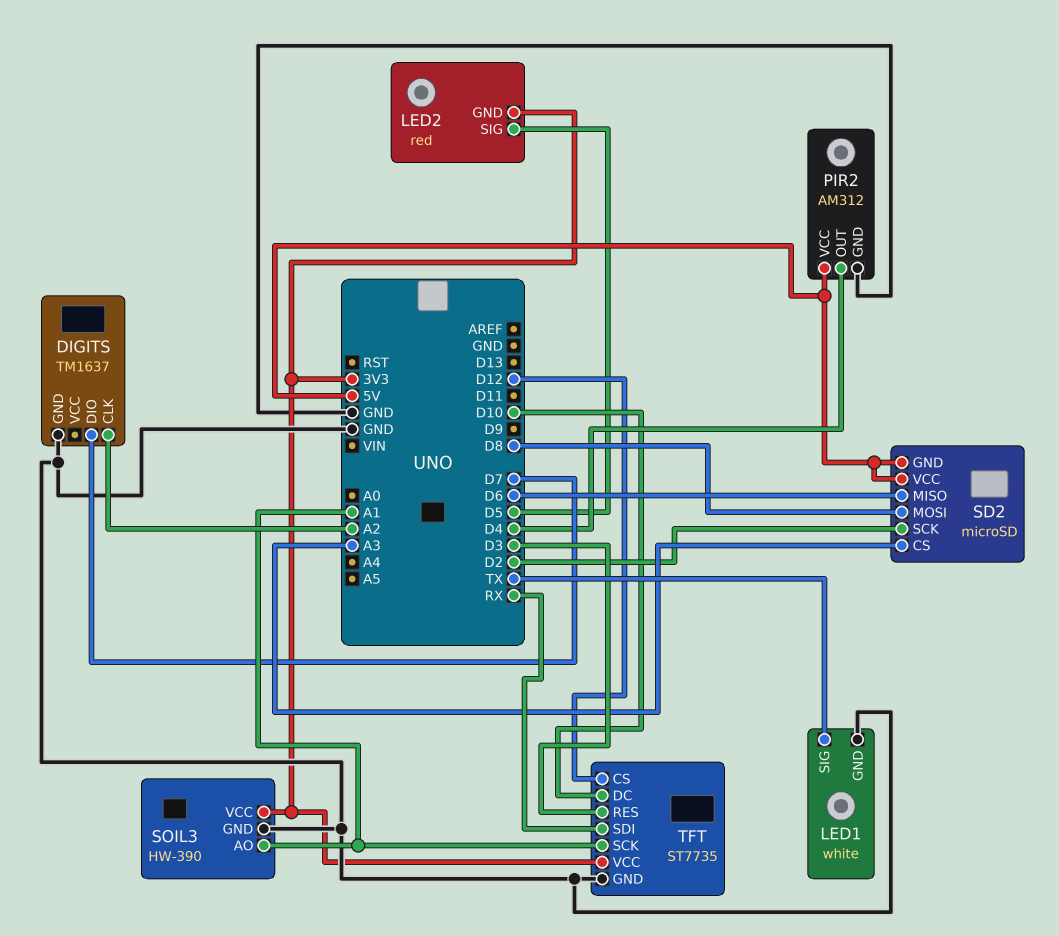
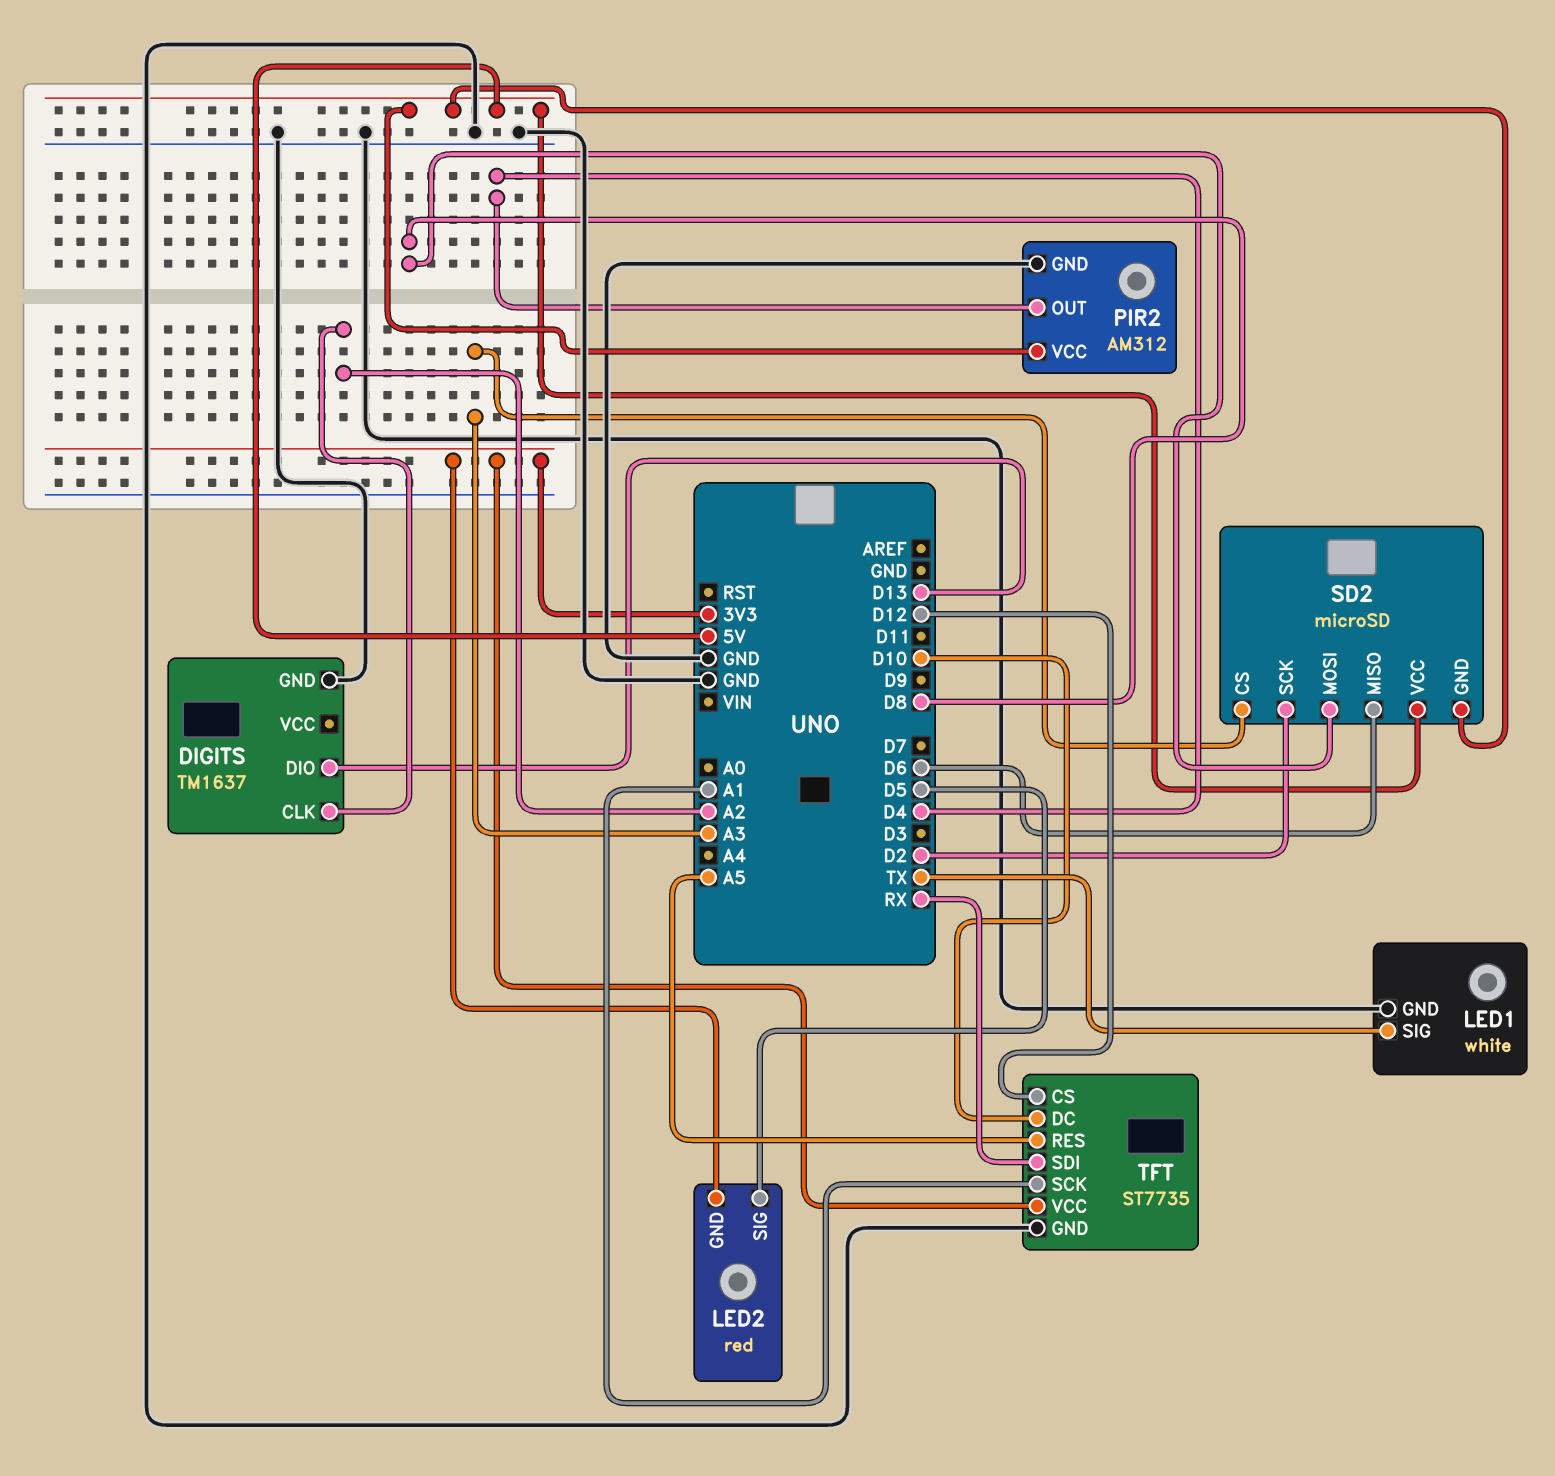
DIGITS pin DIO: D7 -> D13
SOIL3: HW-390 -> none
SOIL3 pin AO: A1 -> none
SOIL3 pin GND: GND -> none
SOIL3 pin VCC: 3V3 -> none
TFT pin RES: D3 -> A5

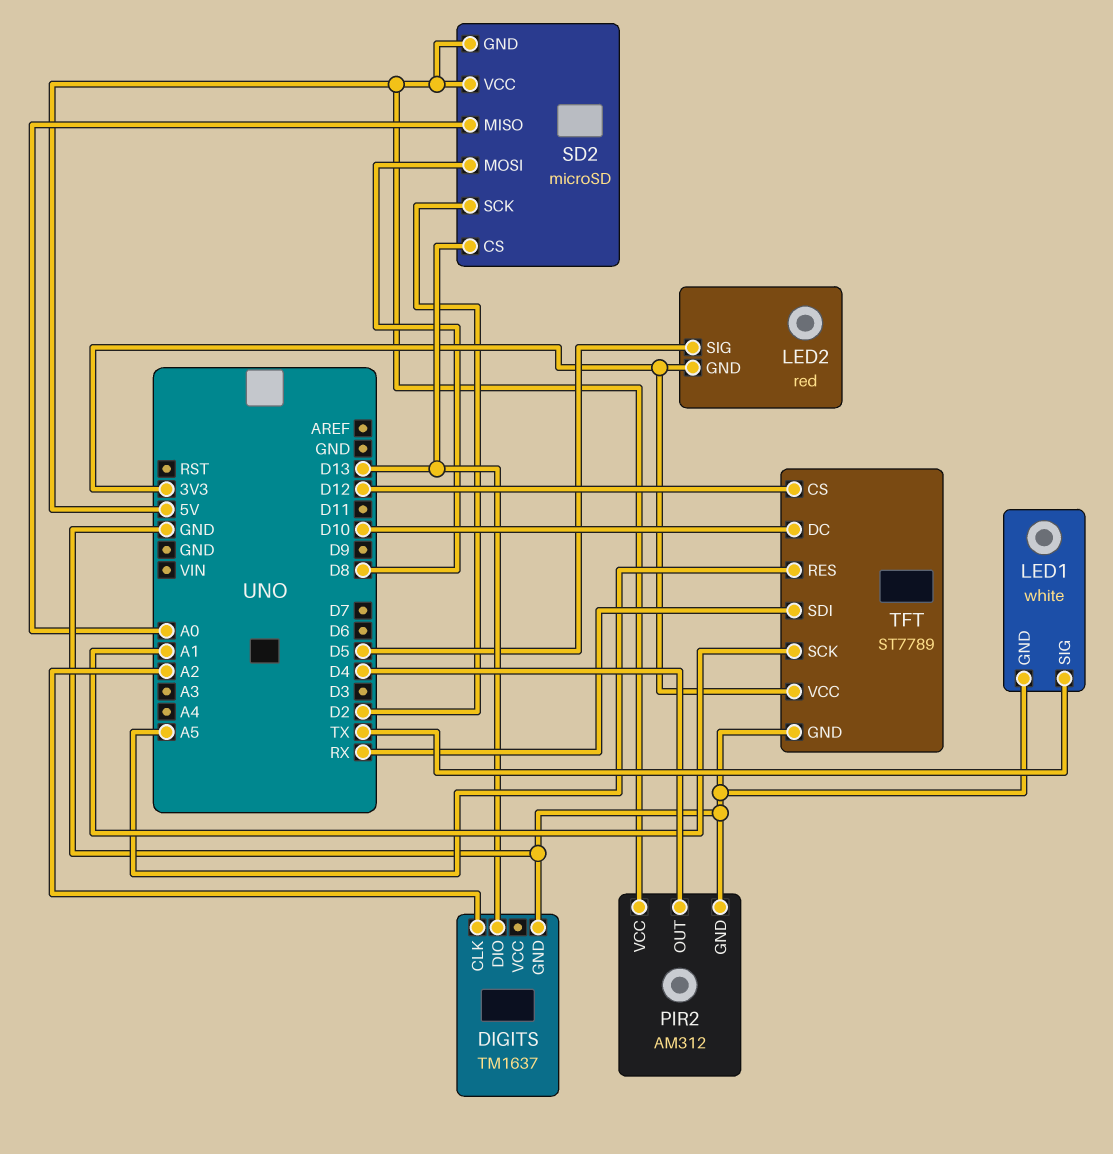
SD2 pin CS: A3 -> D13
SD2 pin MISO: D6 -> A0
TFT: ST7735 -> ST7789

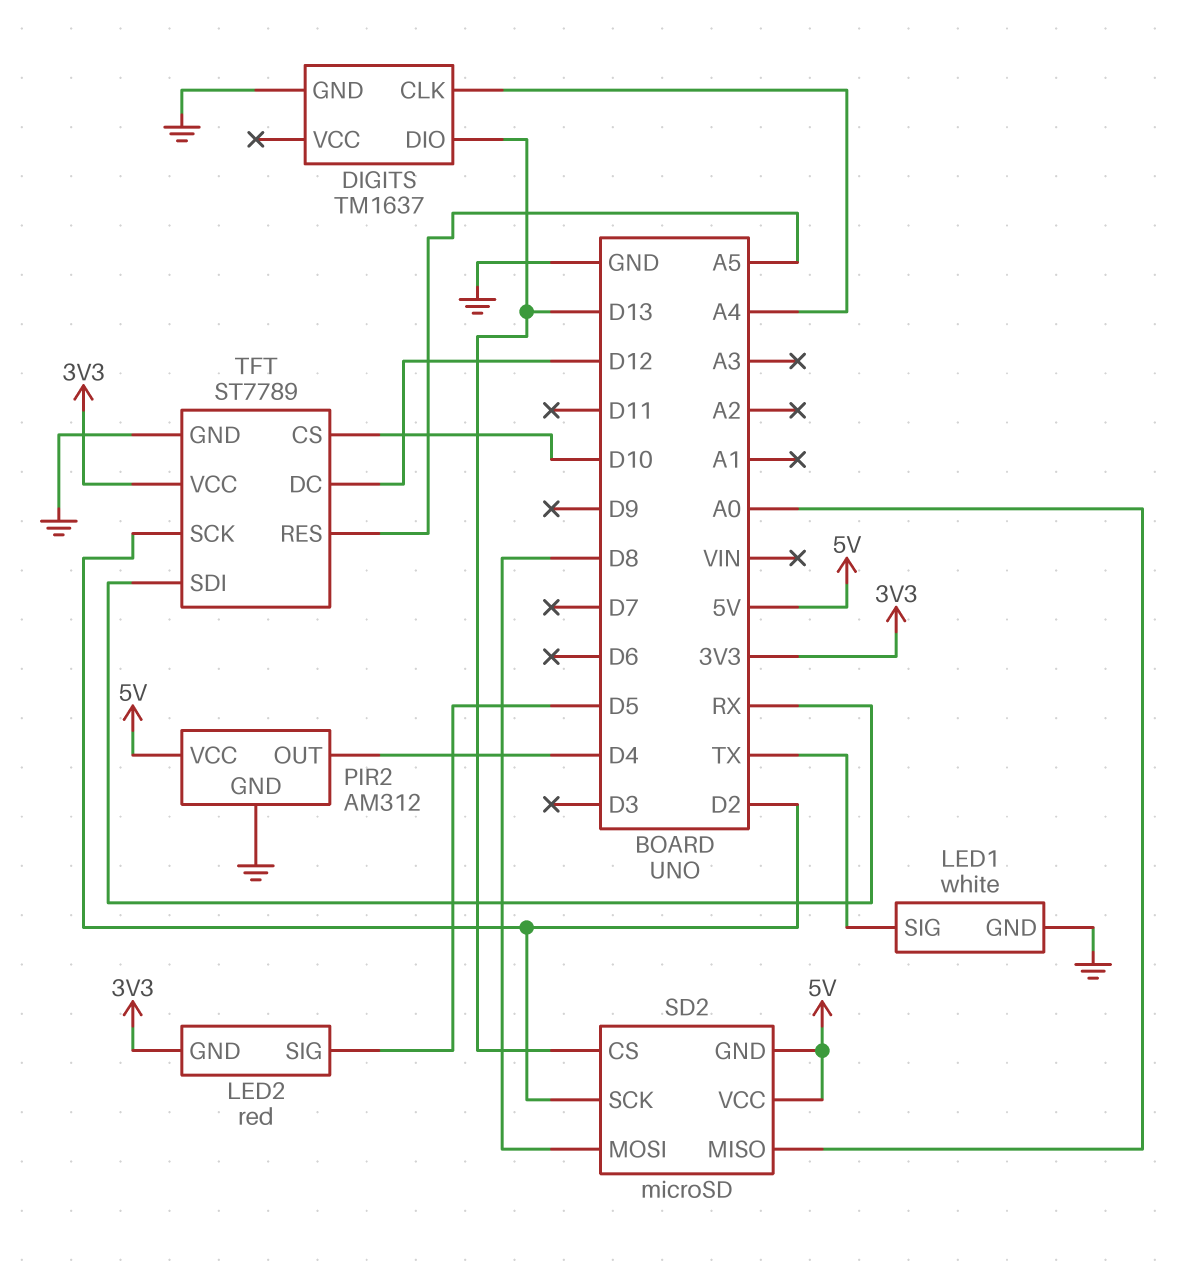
DIGITS pin CLK: A2 -> A4
TFT pin CS: D12 -> D10
TFT pin DC: D10 -> D12
TFT pin SCK: A1 -> D2

